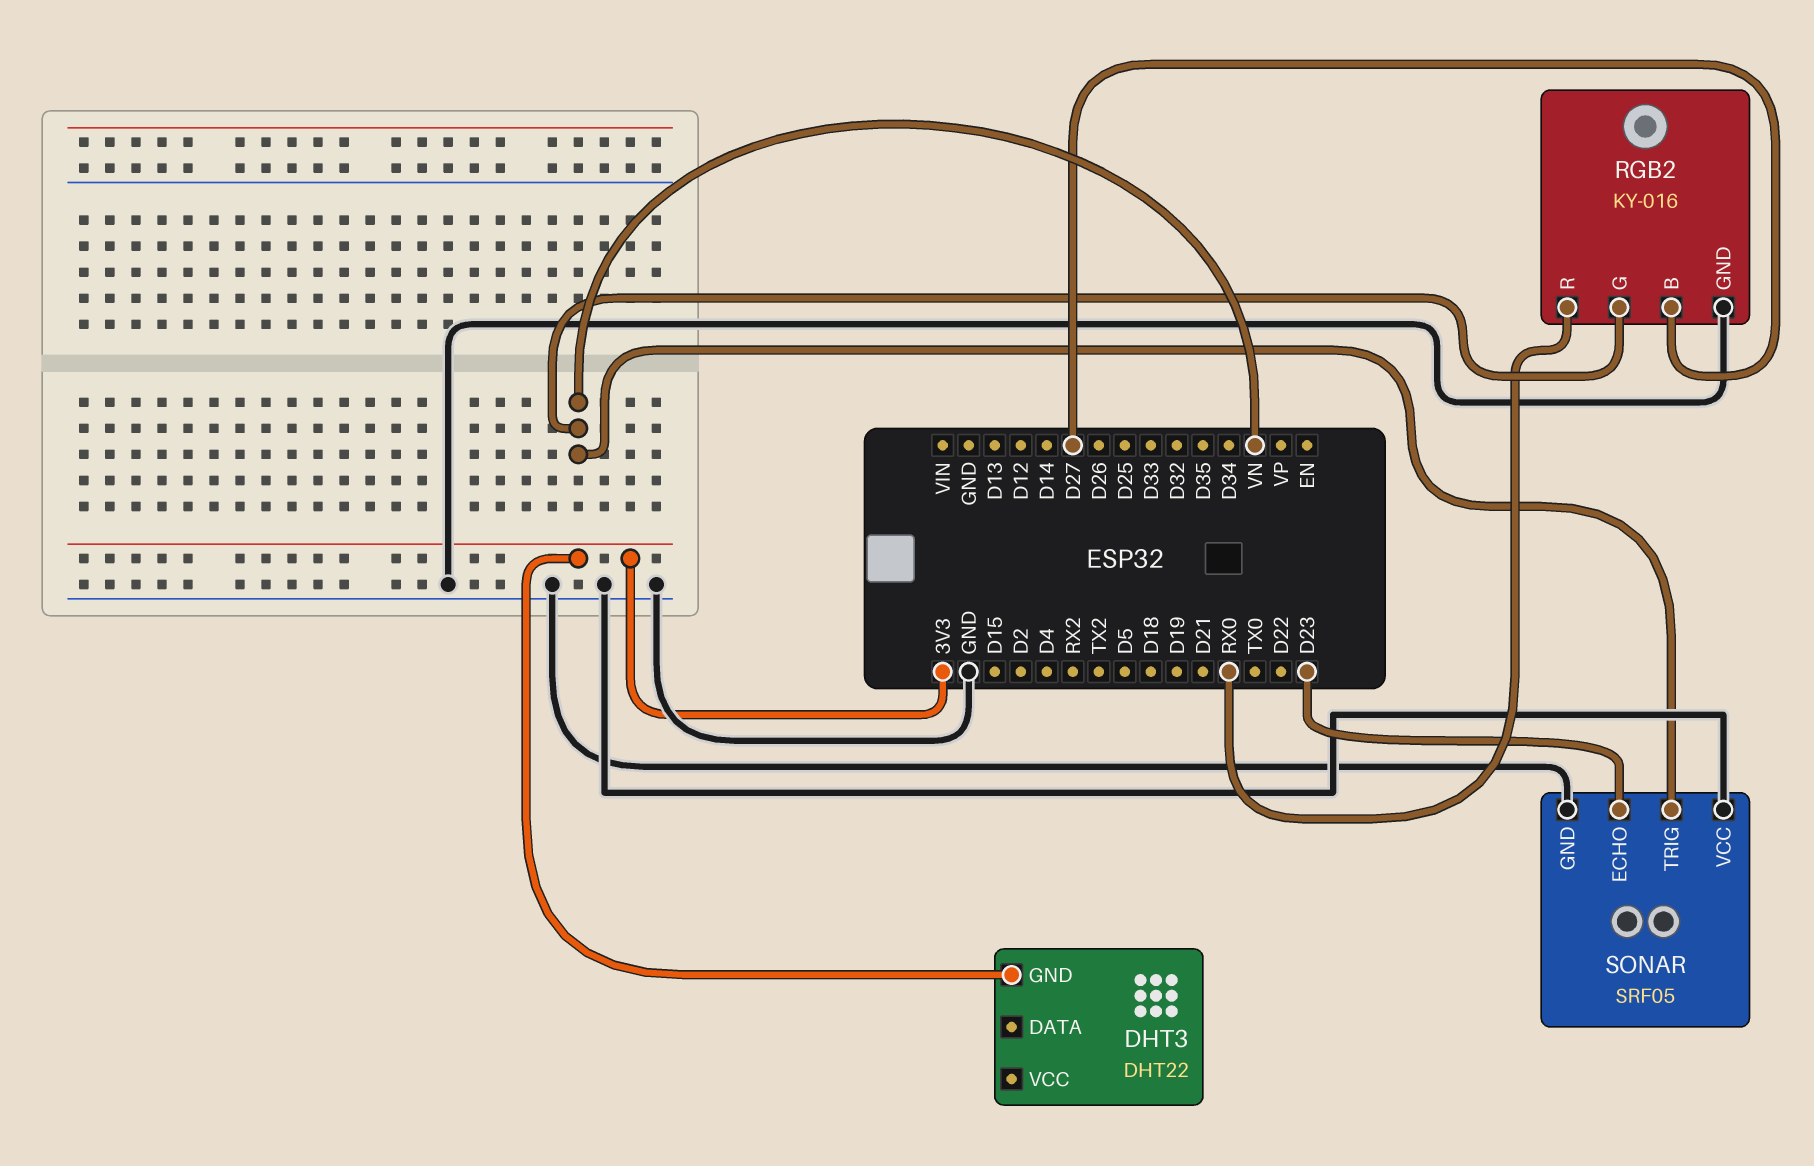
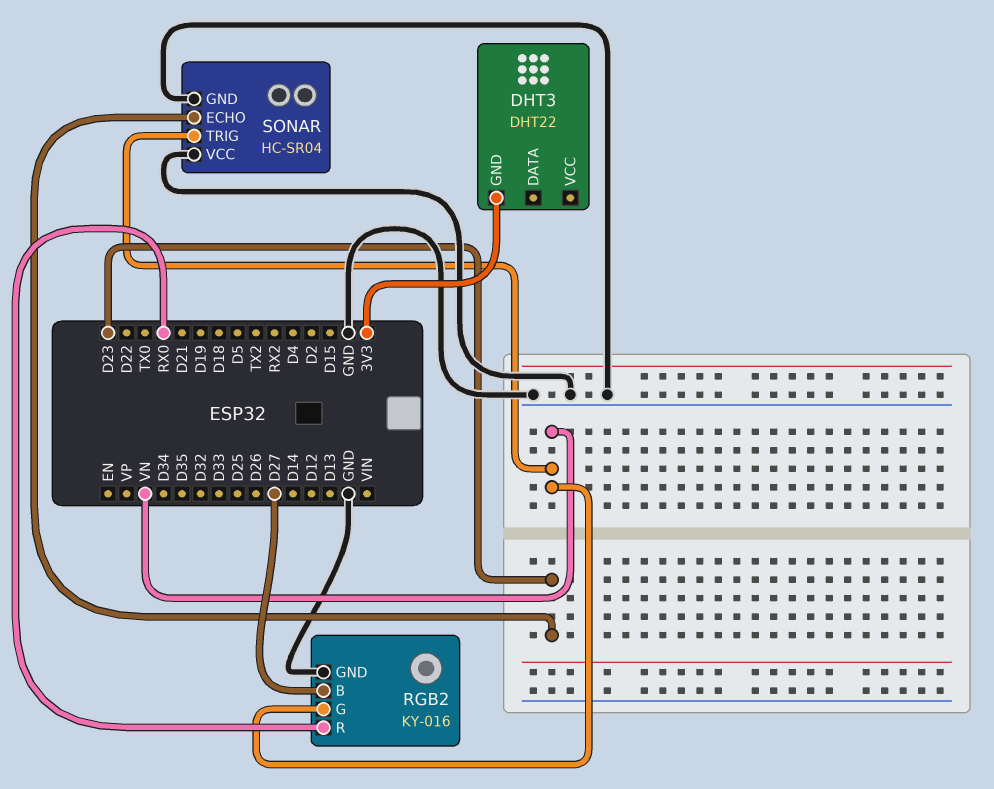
SONAR: SRF05 -> HC-SR04

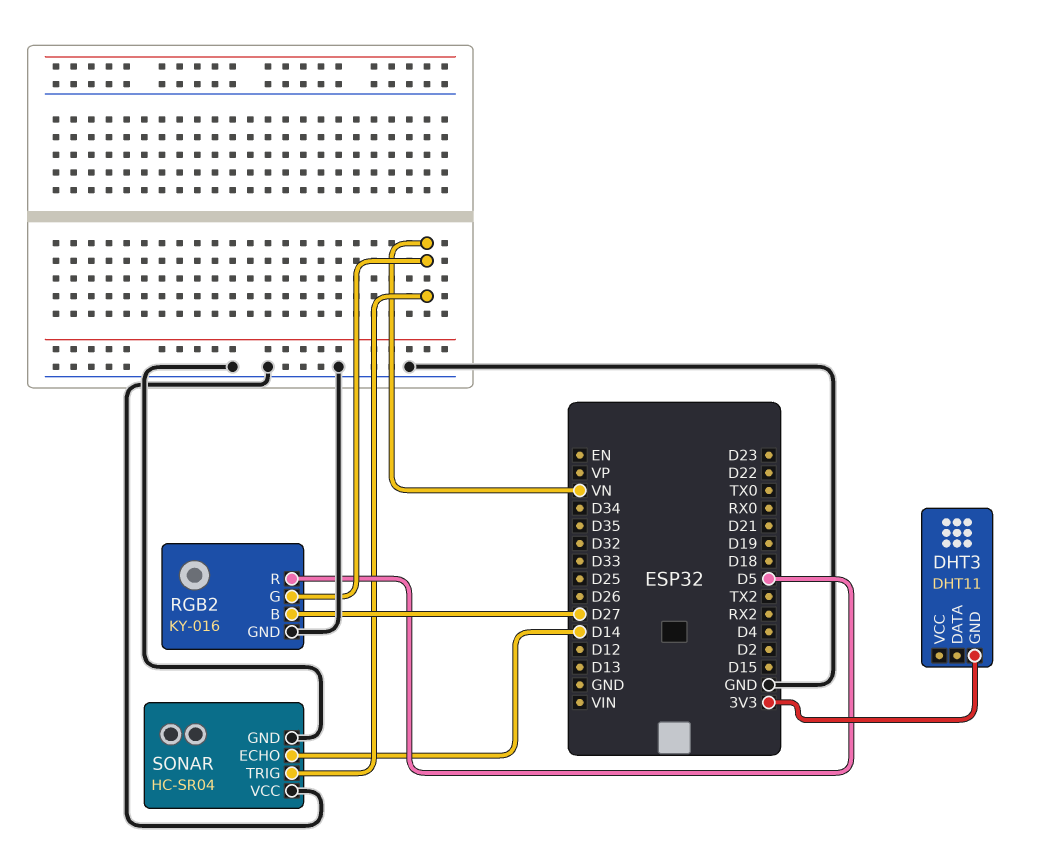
DHT3: DHT22 -> DHT11
RGB2 pin R: RX0 -> D5
SONAR pin ECHO: D23 -> D14

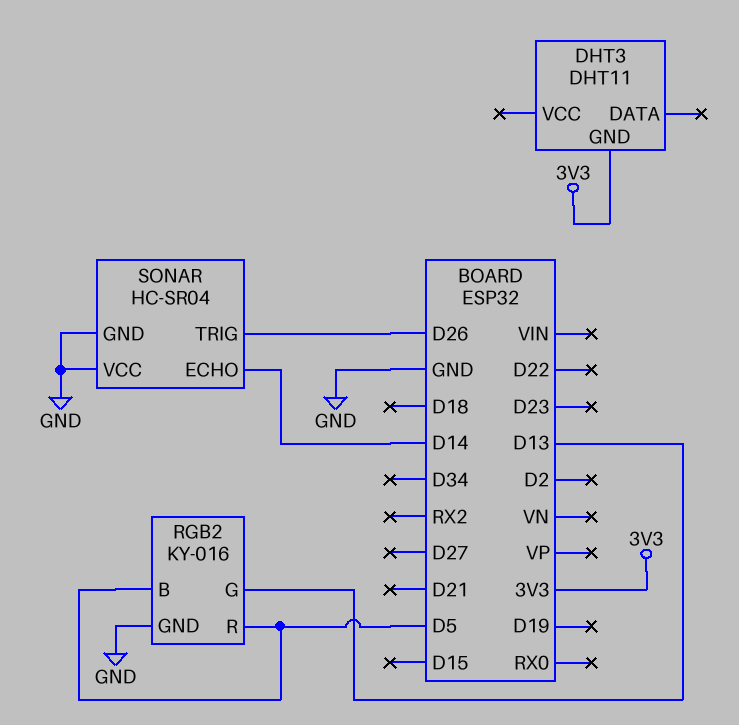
RGB2 pin B: D27 -> D5
RGB2 pin G: VN -> D13
SONAR pin TRIG: VN -> D26

